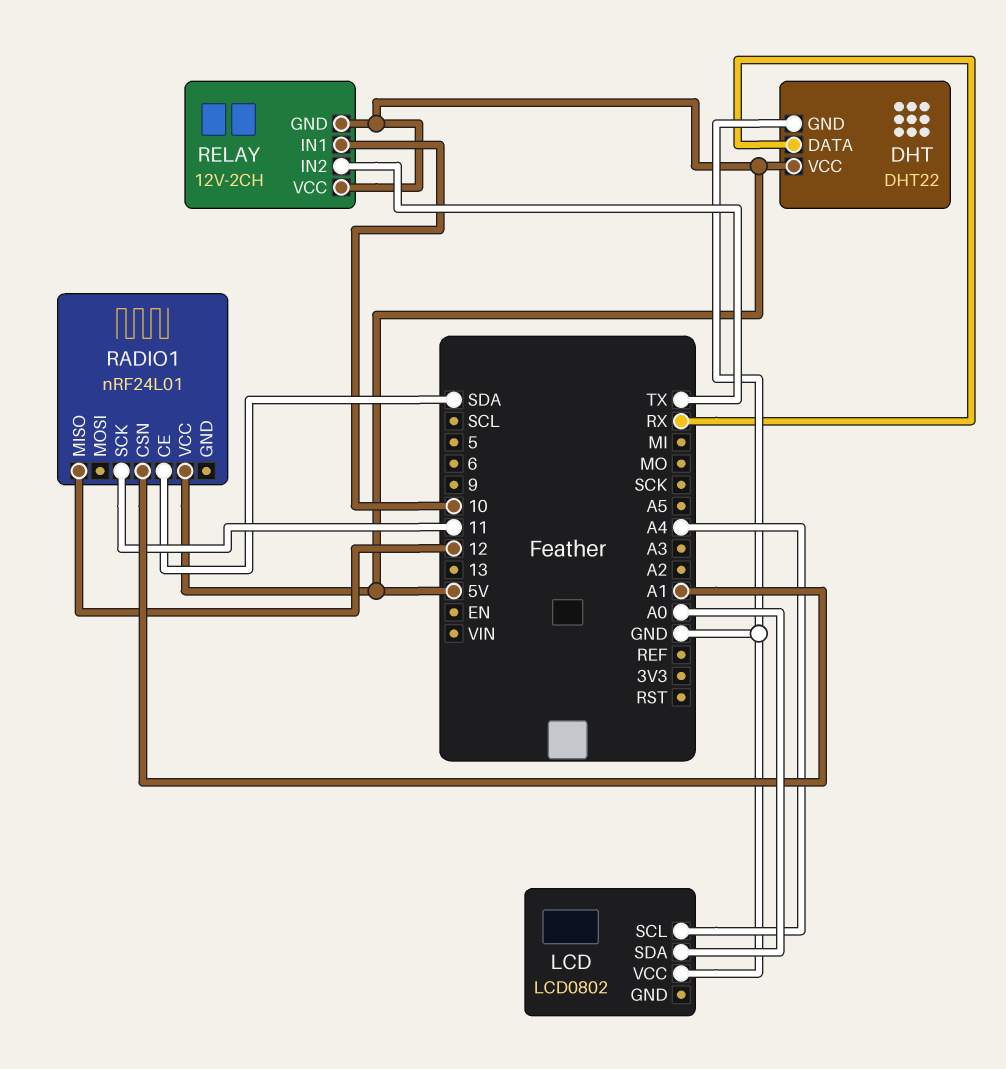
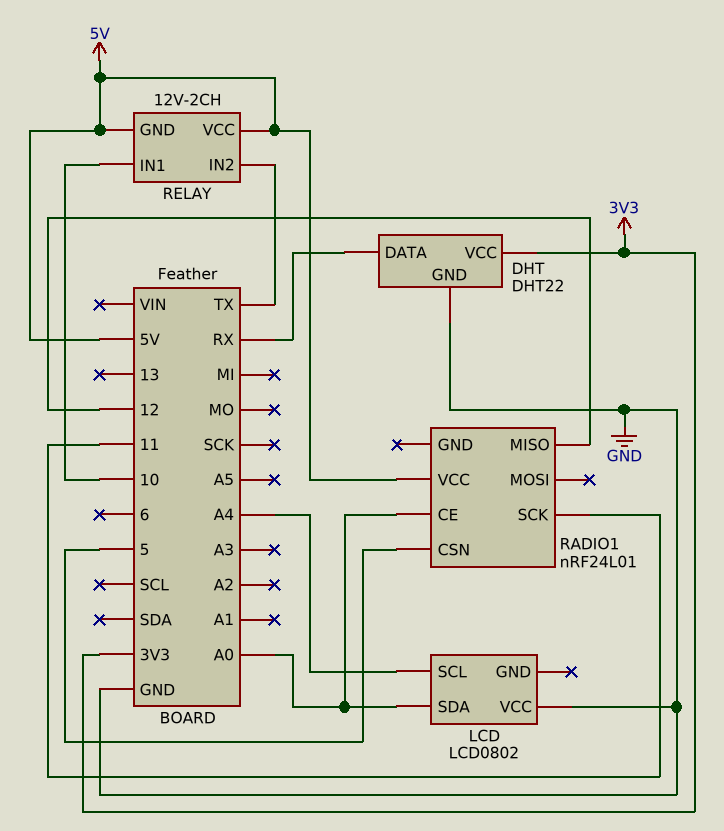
DHT pin VCC: 5V -> 3V3
RADIO1 pin CE: SDA -> A0
RADIO1 pin CSN: A1 -> 5

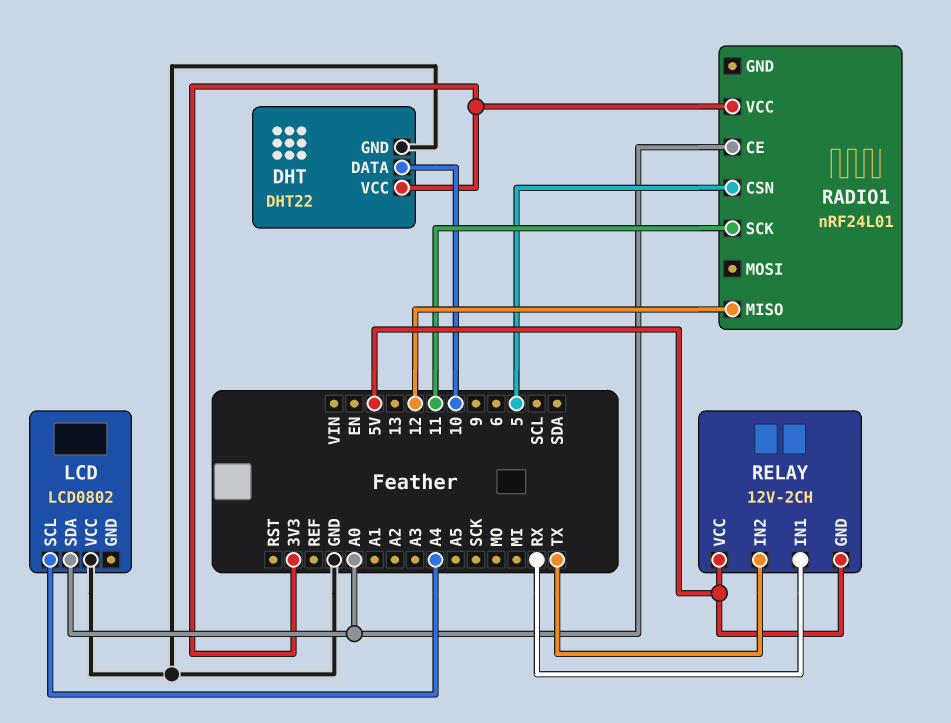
DHT pin DATA: RX -> 10
RADIO1 pin VCC: 5V -> 3V3
RELAY pin IN1: 10 -> RX

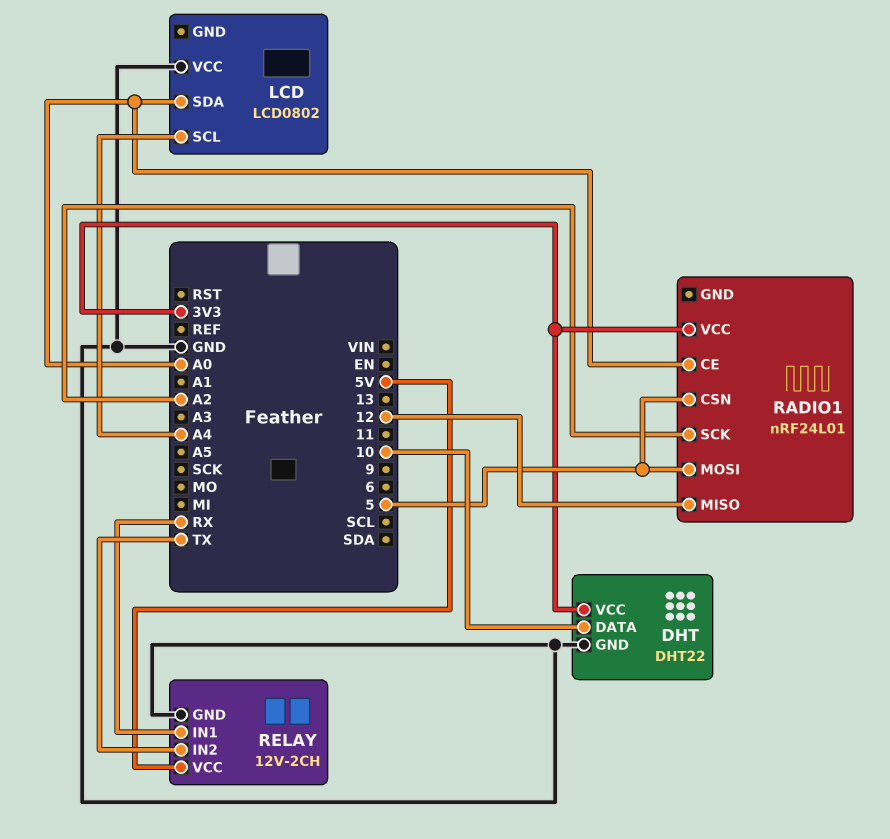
RADIO1 pin MOSI: none -> 5
RADIO1 pin SCK: 11 -> A2
RELAY pin GND: 5V -> GND

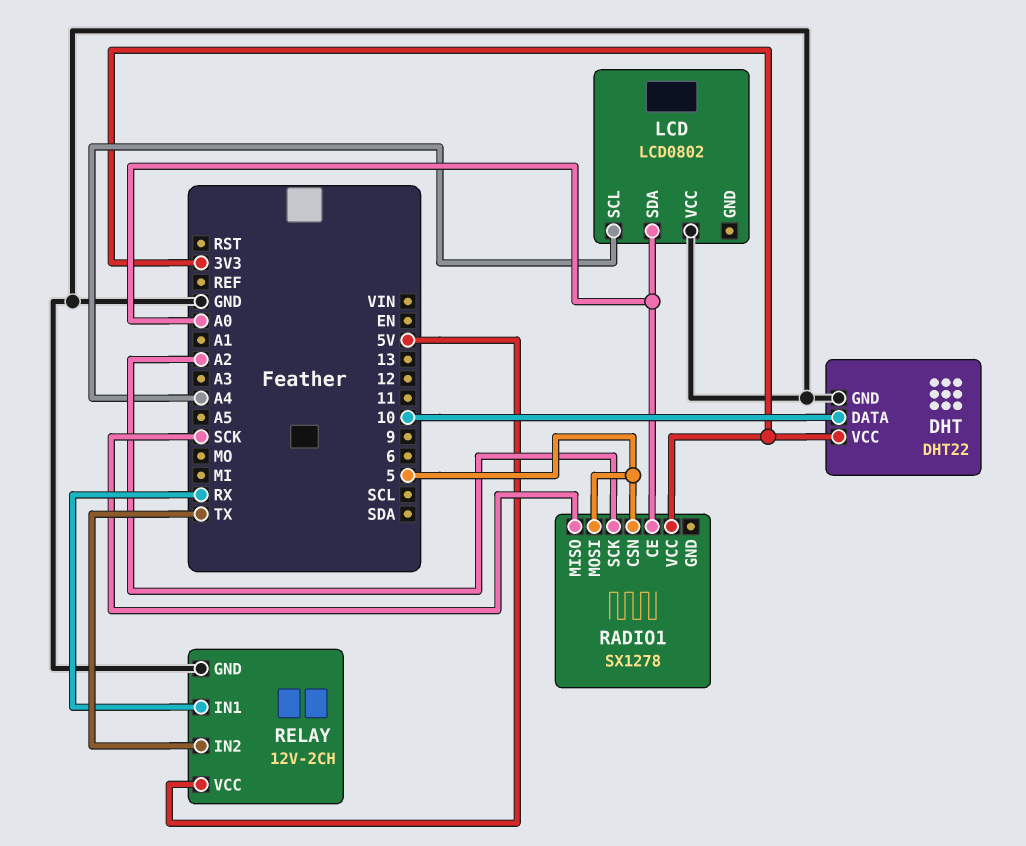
RADIO1: nRF24L01 -> SX1278
RADIO1 pin MISO: 12 -> SCK

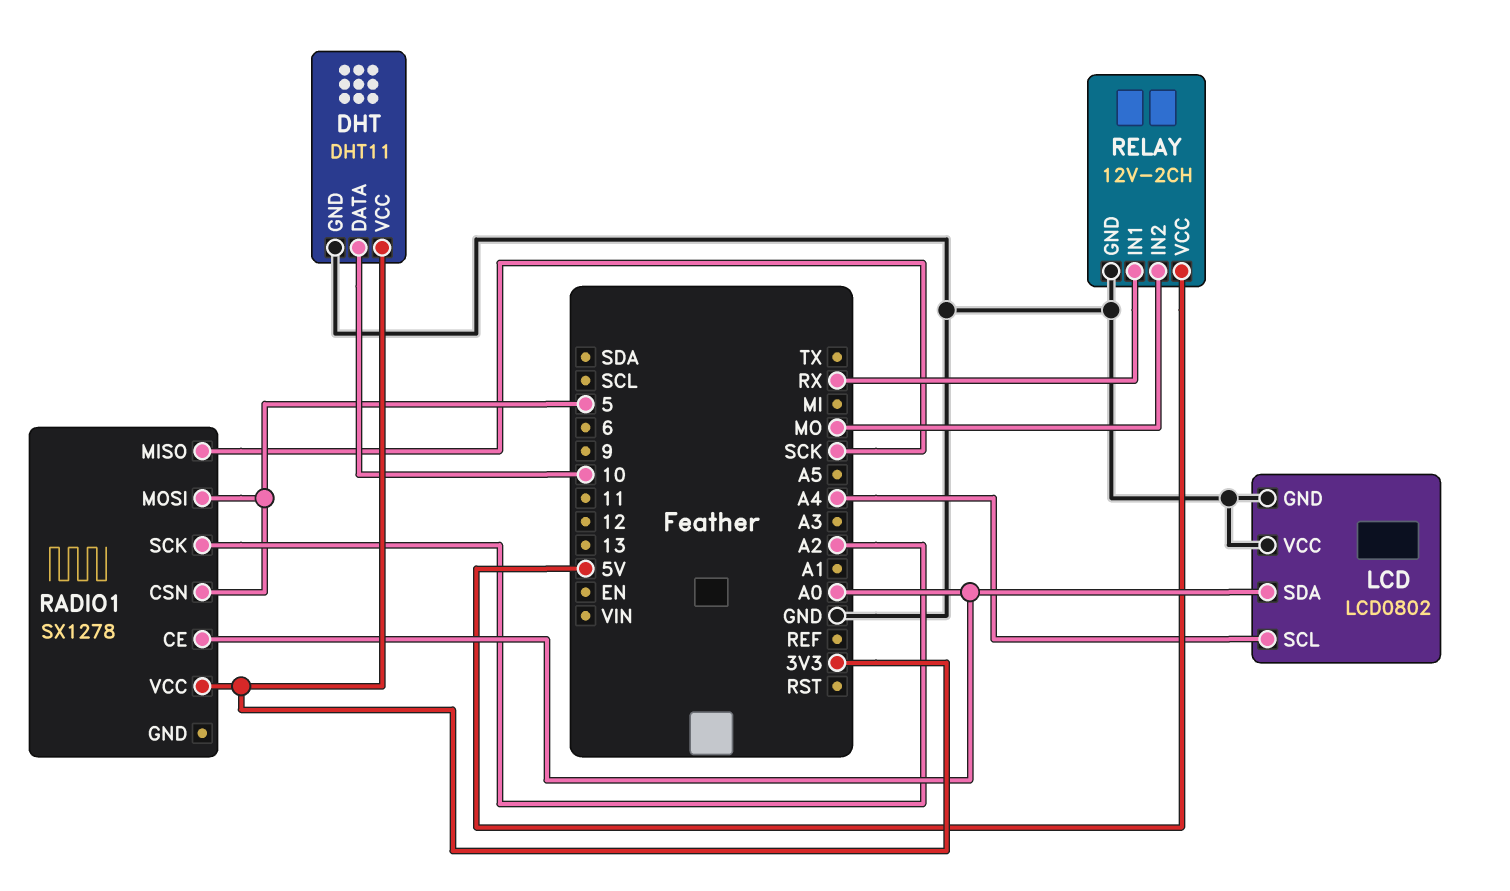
DHT: DHT22 -> DHT11
LCD pin GND: none -> GND
RELAY pin IN2: TX -> MO

